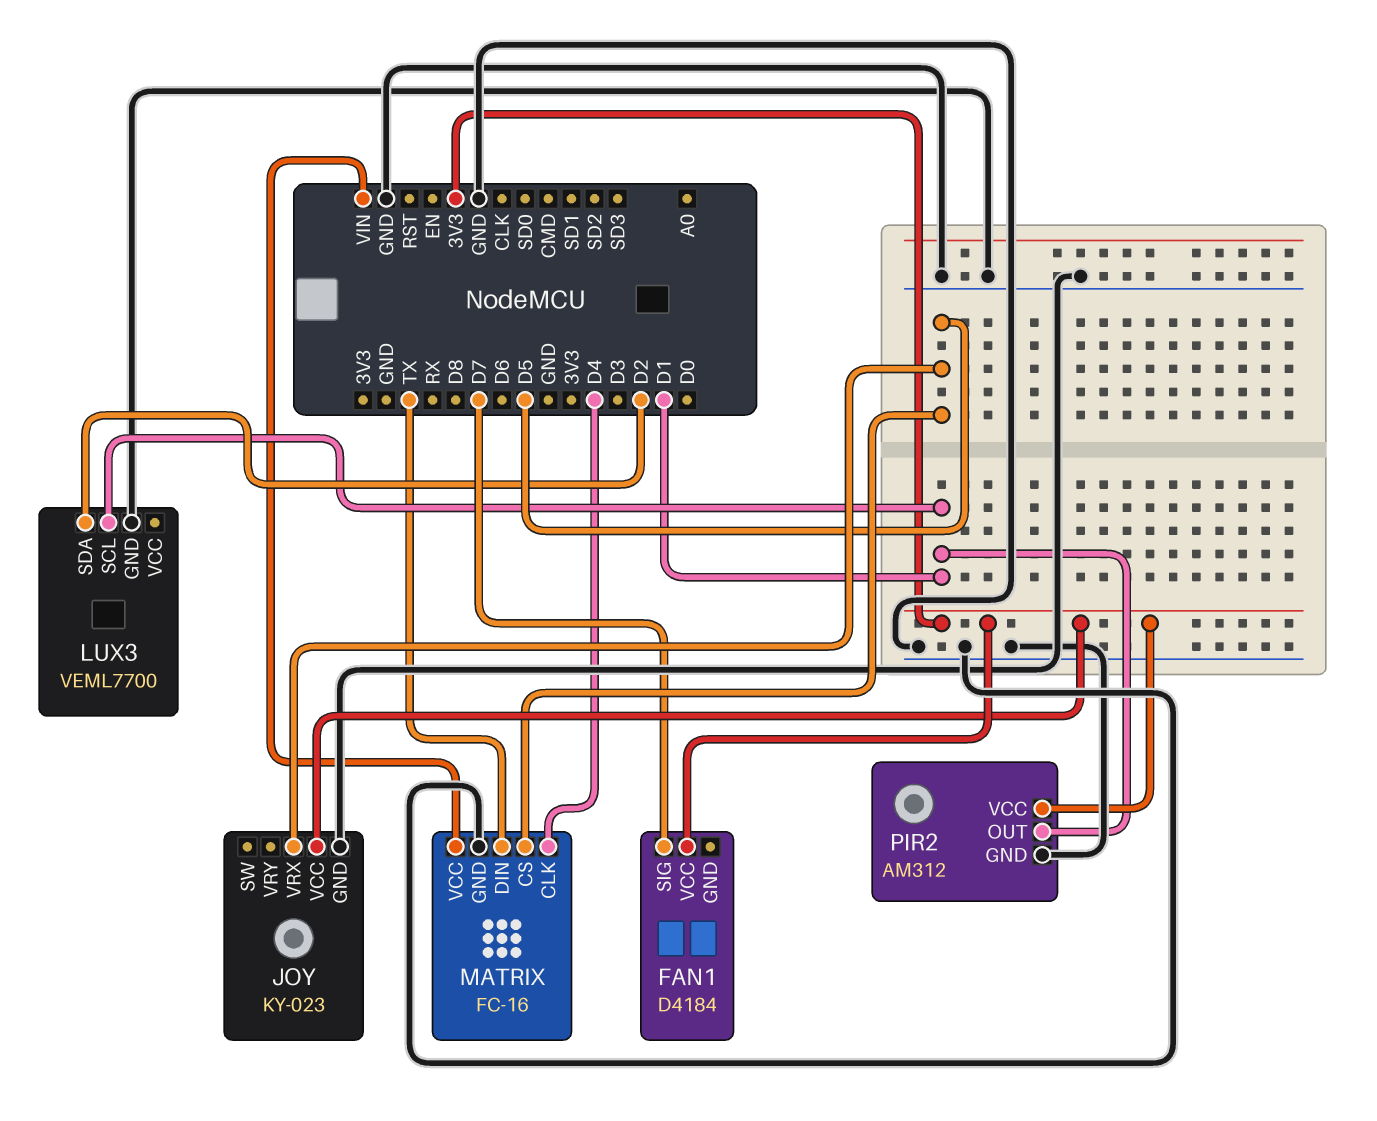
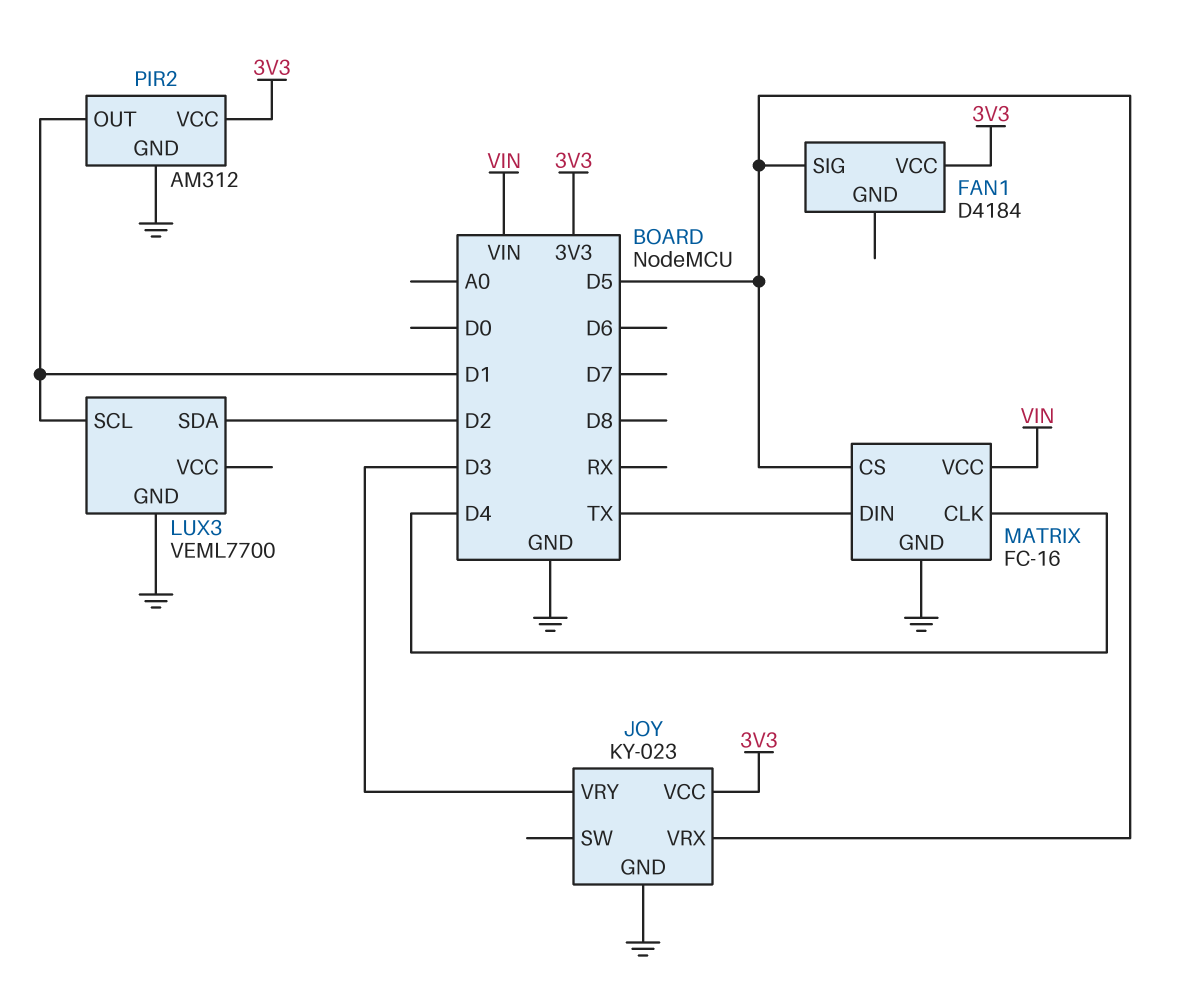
FAN1 pin SIG: D7 -> D5
JOY pin VRY: none -> D3

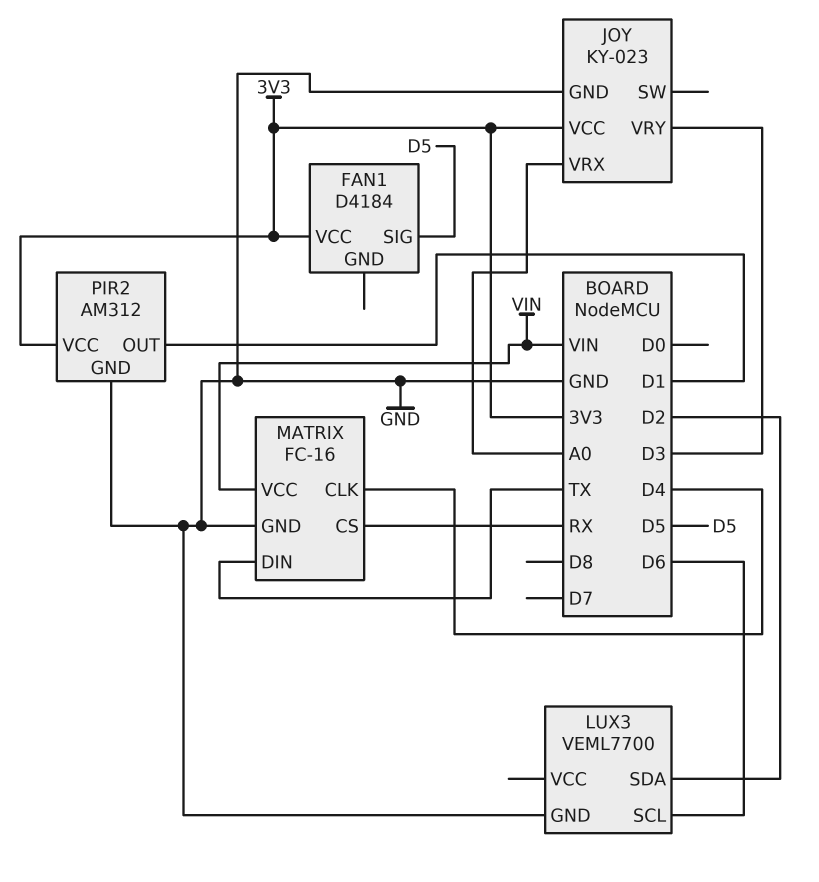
JOY pin VRX: D5 -> A0
LUX3 pin SCL: D1 -> D6
MATRIX pin CS: D5 -> RX

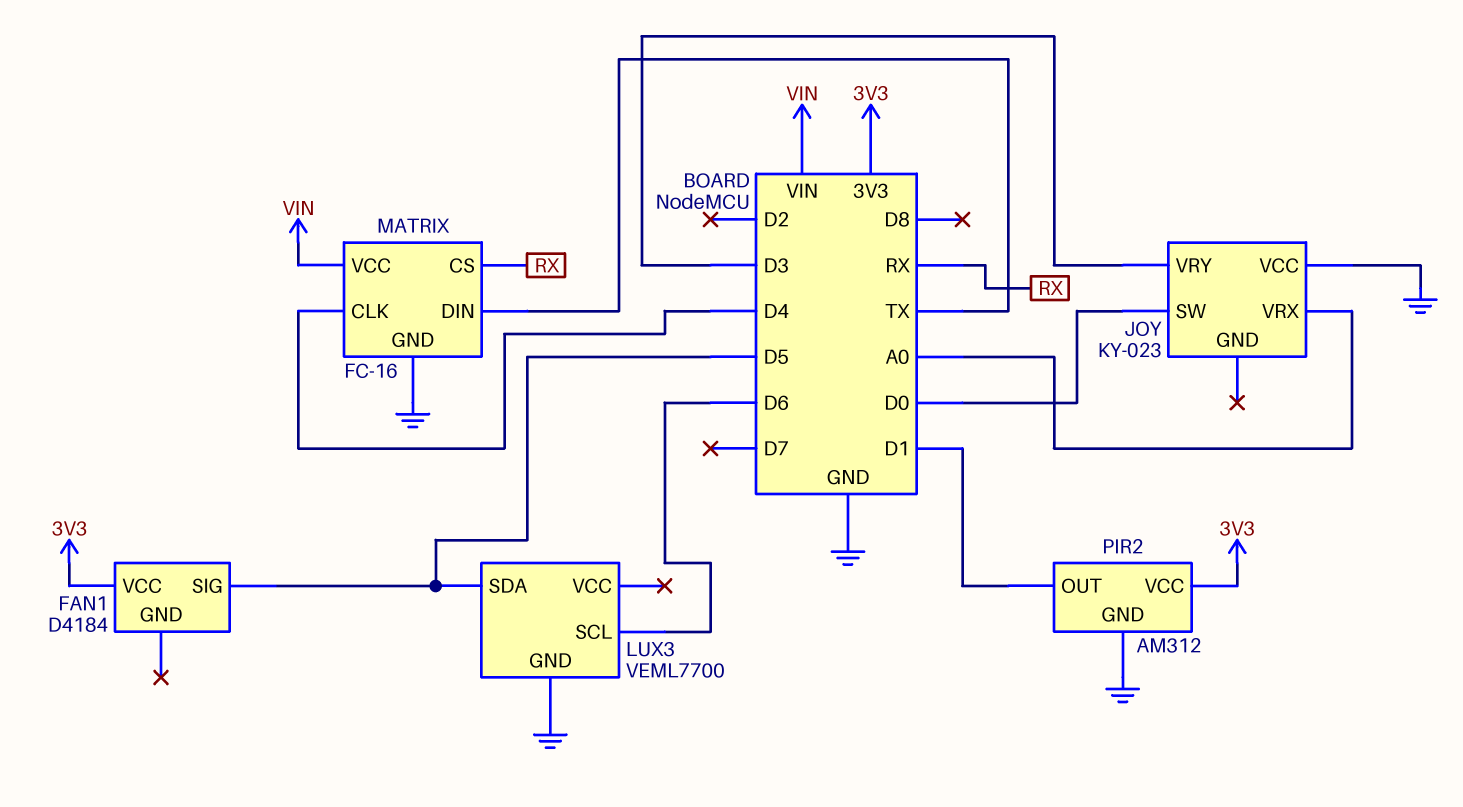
JOY pin GND: GND -> none
JOY pin SW: none -> D0
JOY pin VCC: 3V3 -> GND
LUX3 pin SDA: D2 -> D5

